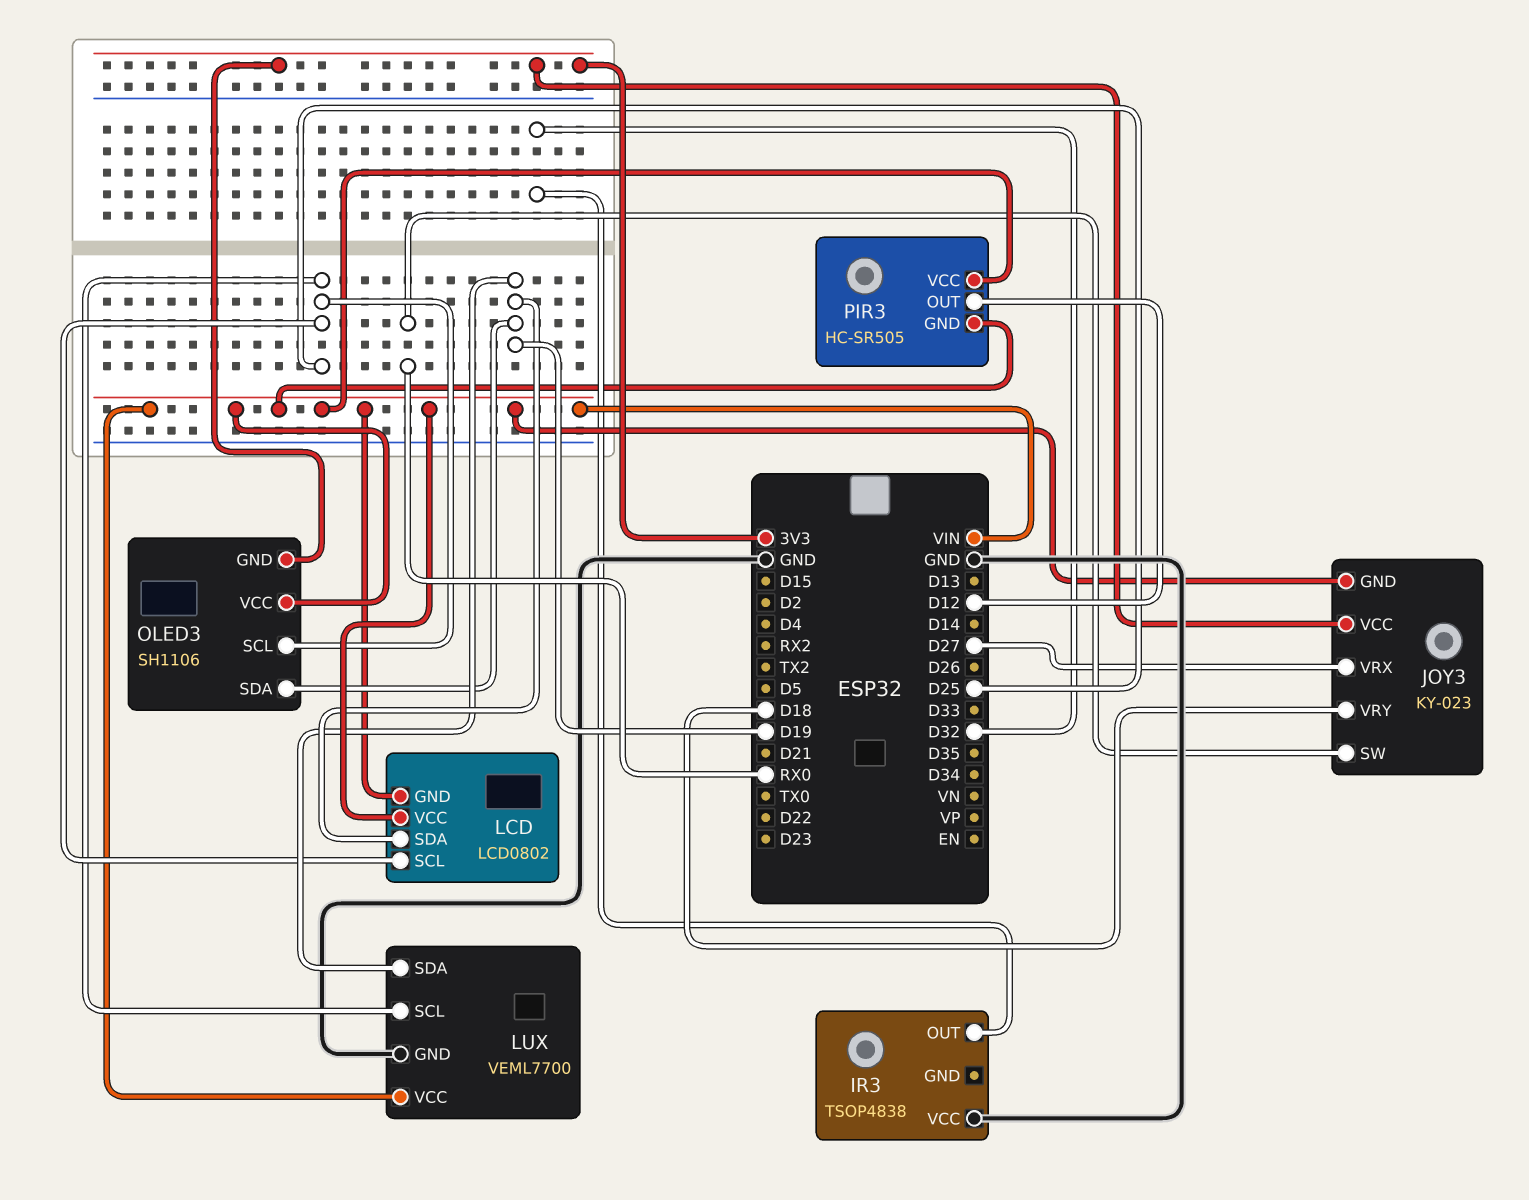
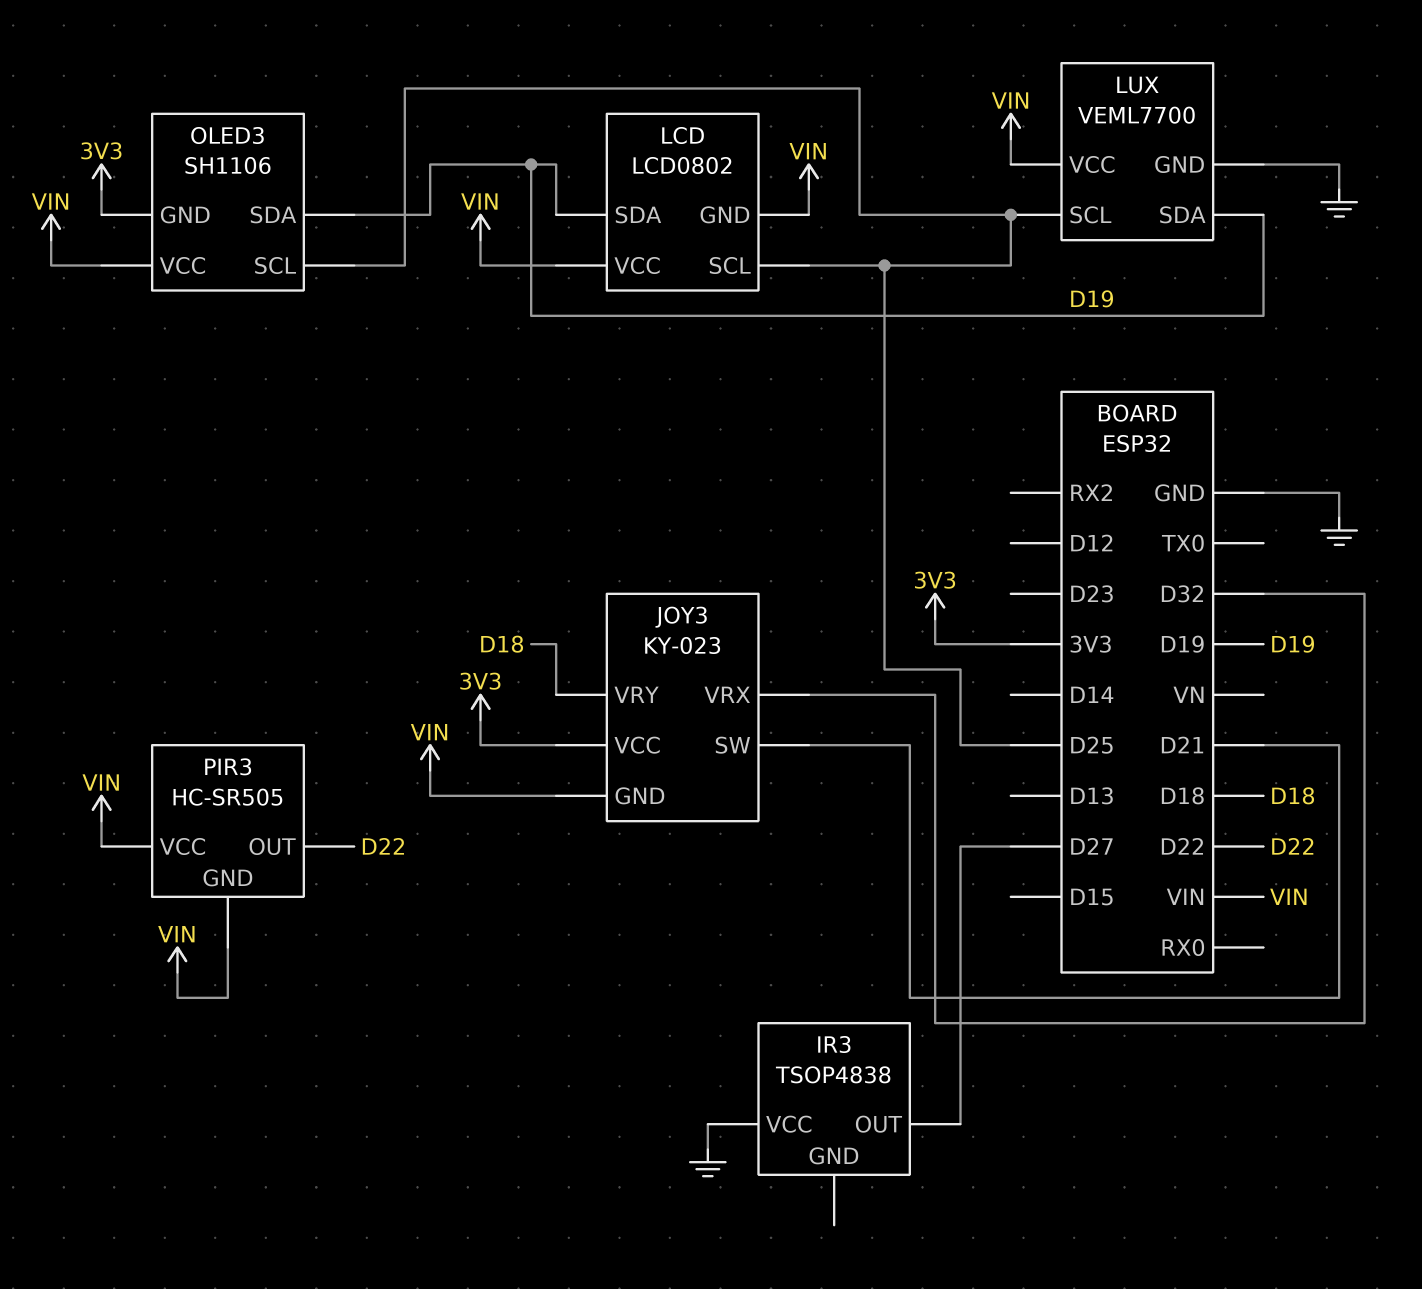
IR3 pin OUT: D32 -> D27
JOY3 pin SW: RX0 -> D21
JOY3 pin VRX: D27 -> D32
PIR3 pin OUT: D12 -> D22

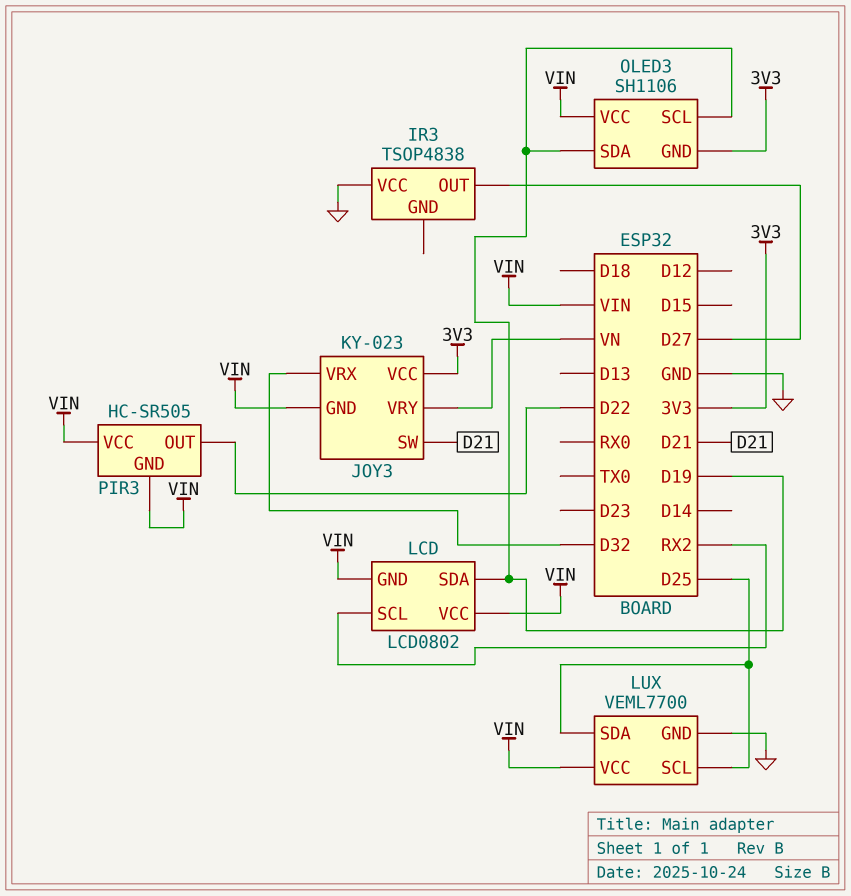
JOY3 pin VRY: D18 -> VN
LCD pin SCL: D25 -> RX2
LUX pin SDA: D19 -> D25
OLED3 pin SCL: D25 -> D19

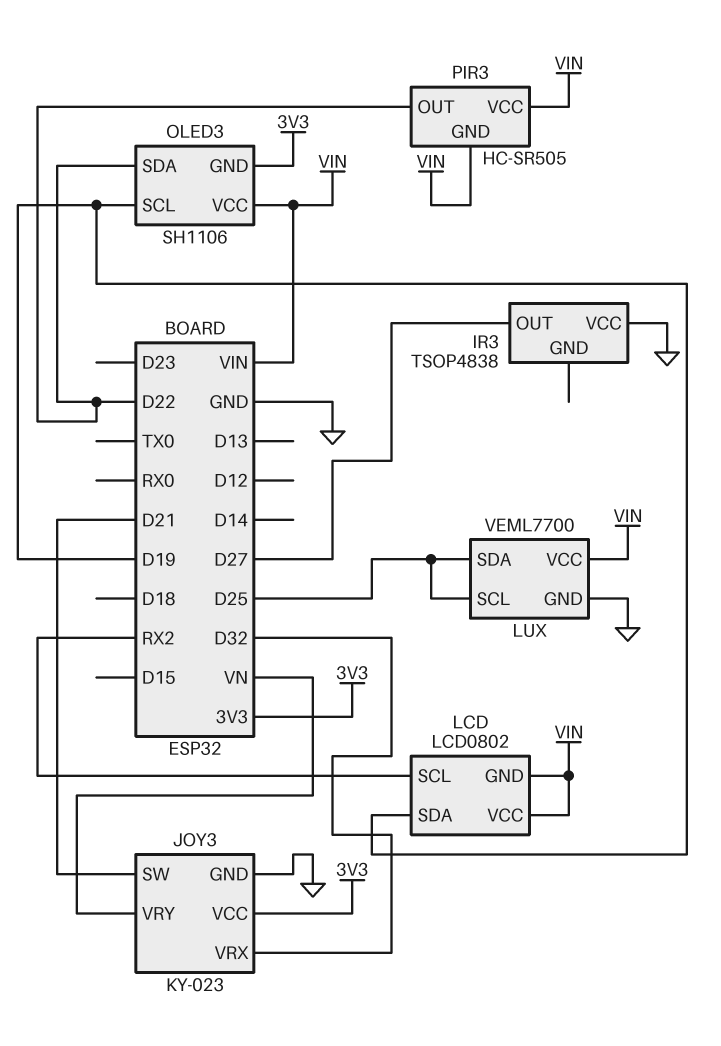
JOY3 pin GND: VIN -> GND
OLED3 pin SDA: D19 -> D22

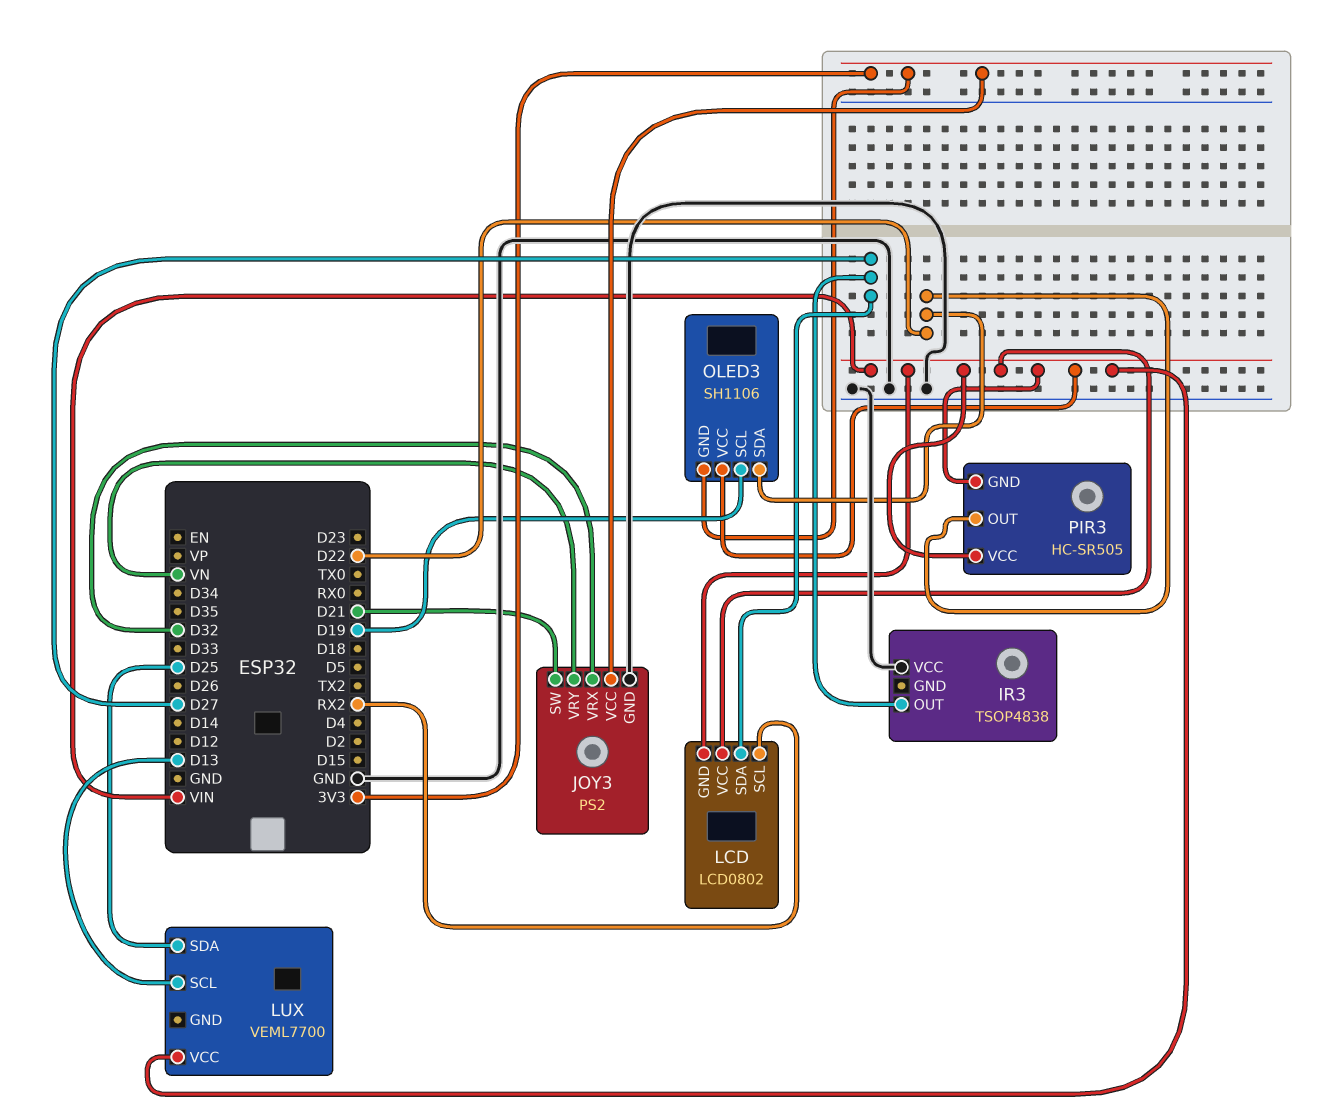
JOY3: KY-023 -> PS2
LCD pin SDA: D19 -> D27
LUX pin GND: GND -> none
LUX pin SCL: D25 -> D13

